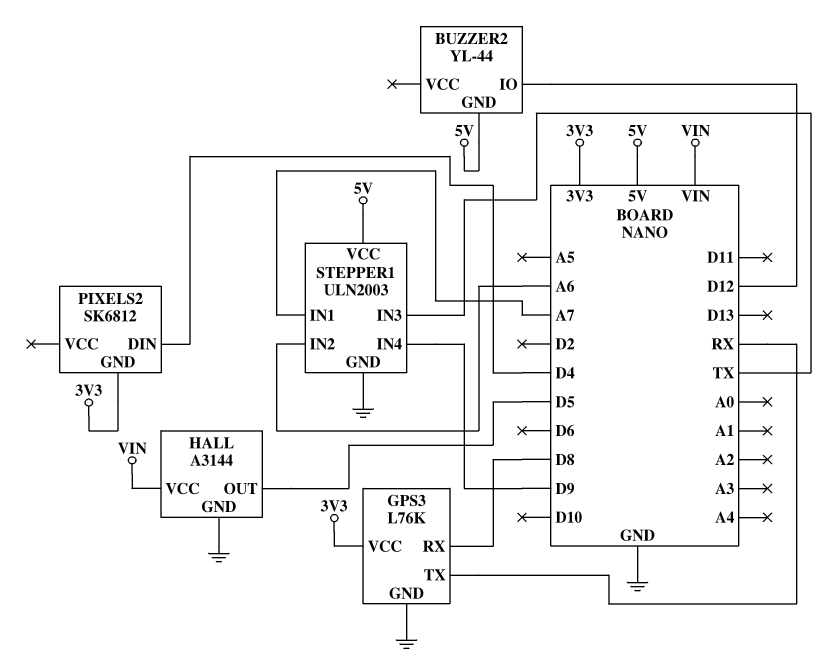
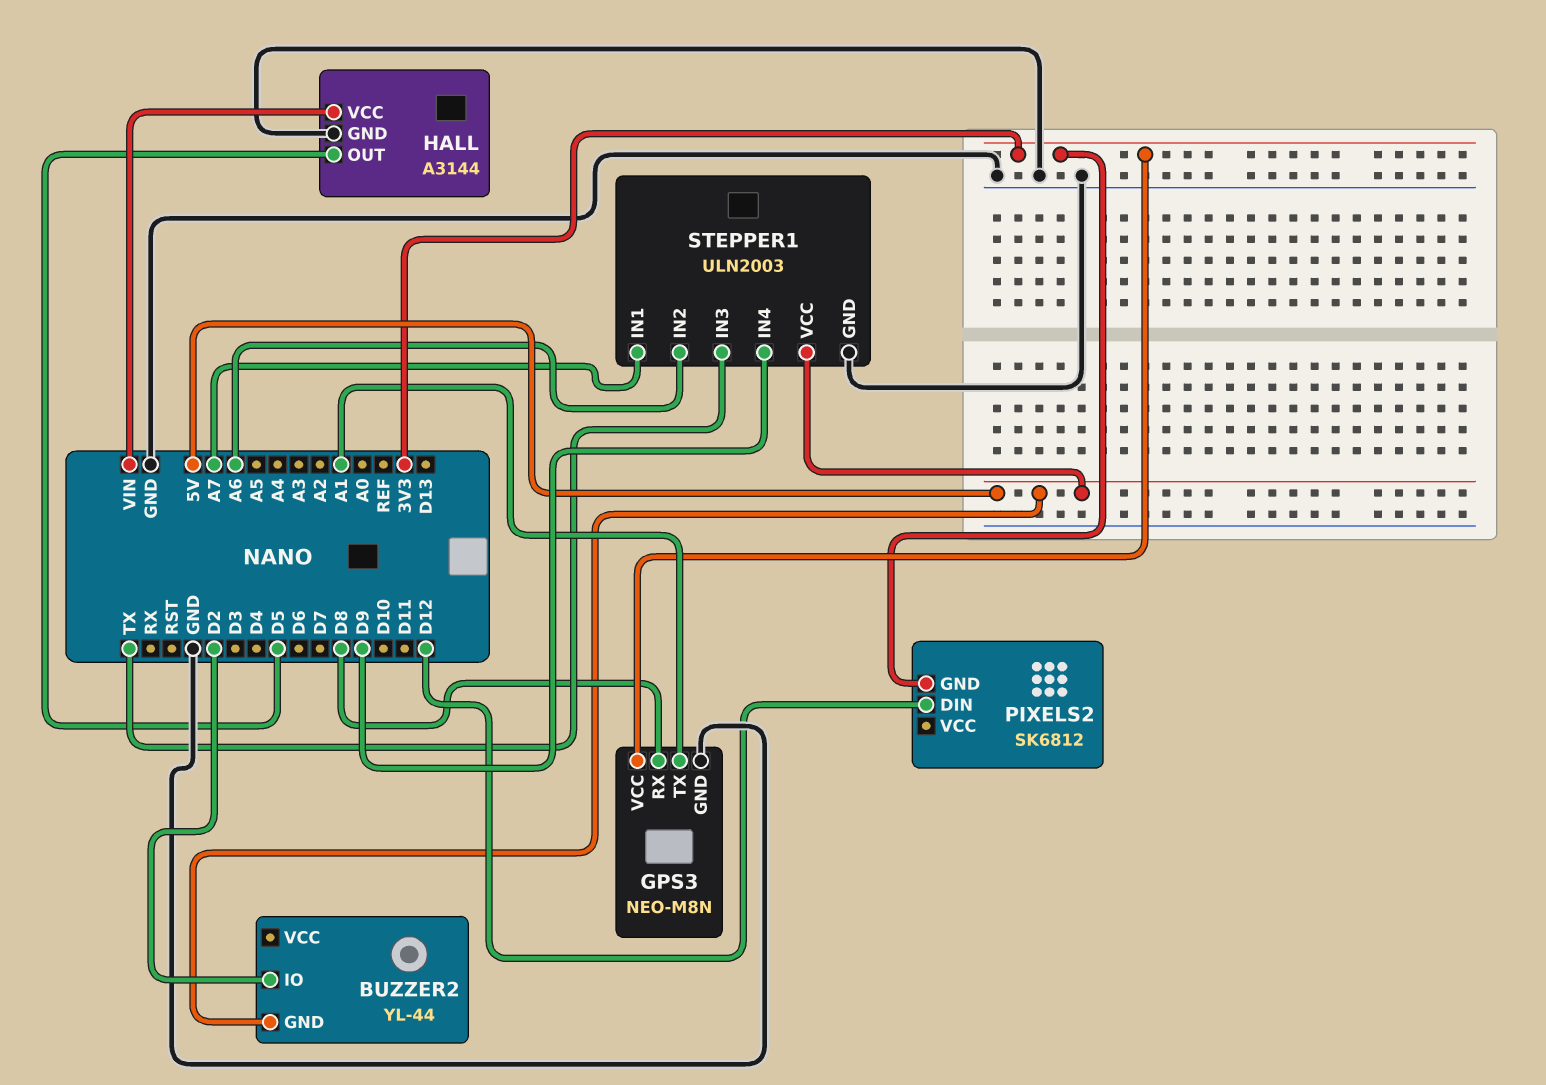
BUZZER2 pin IO: D12 -> D2
GPS3: L76K -> NEO-M8N
GPS3 pin TX: RX -> A1
PIXELS2 pin DIN: D4 -> D12

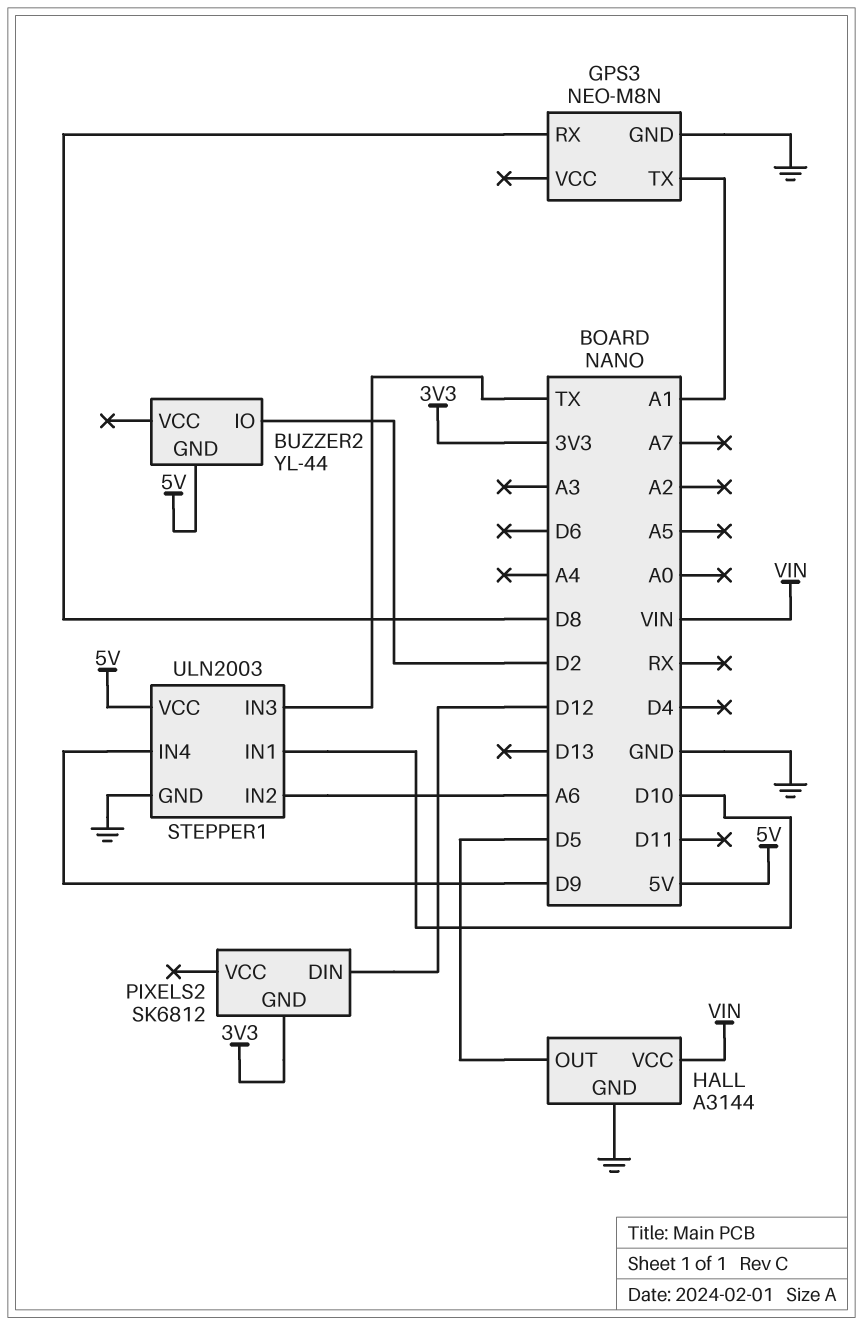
GPS3 pin VCC: 3V3 -> none
STEPPER1 pin IN1: A7 -> D10

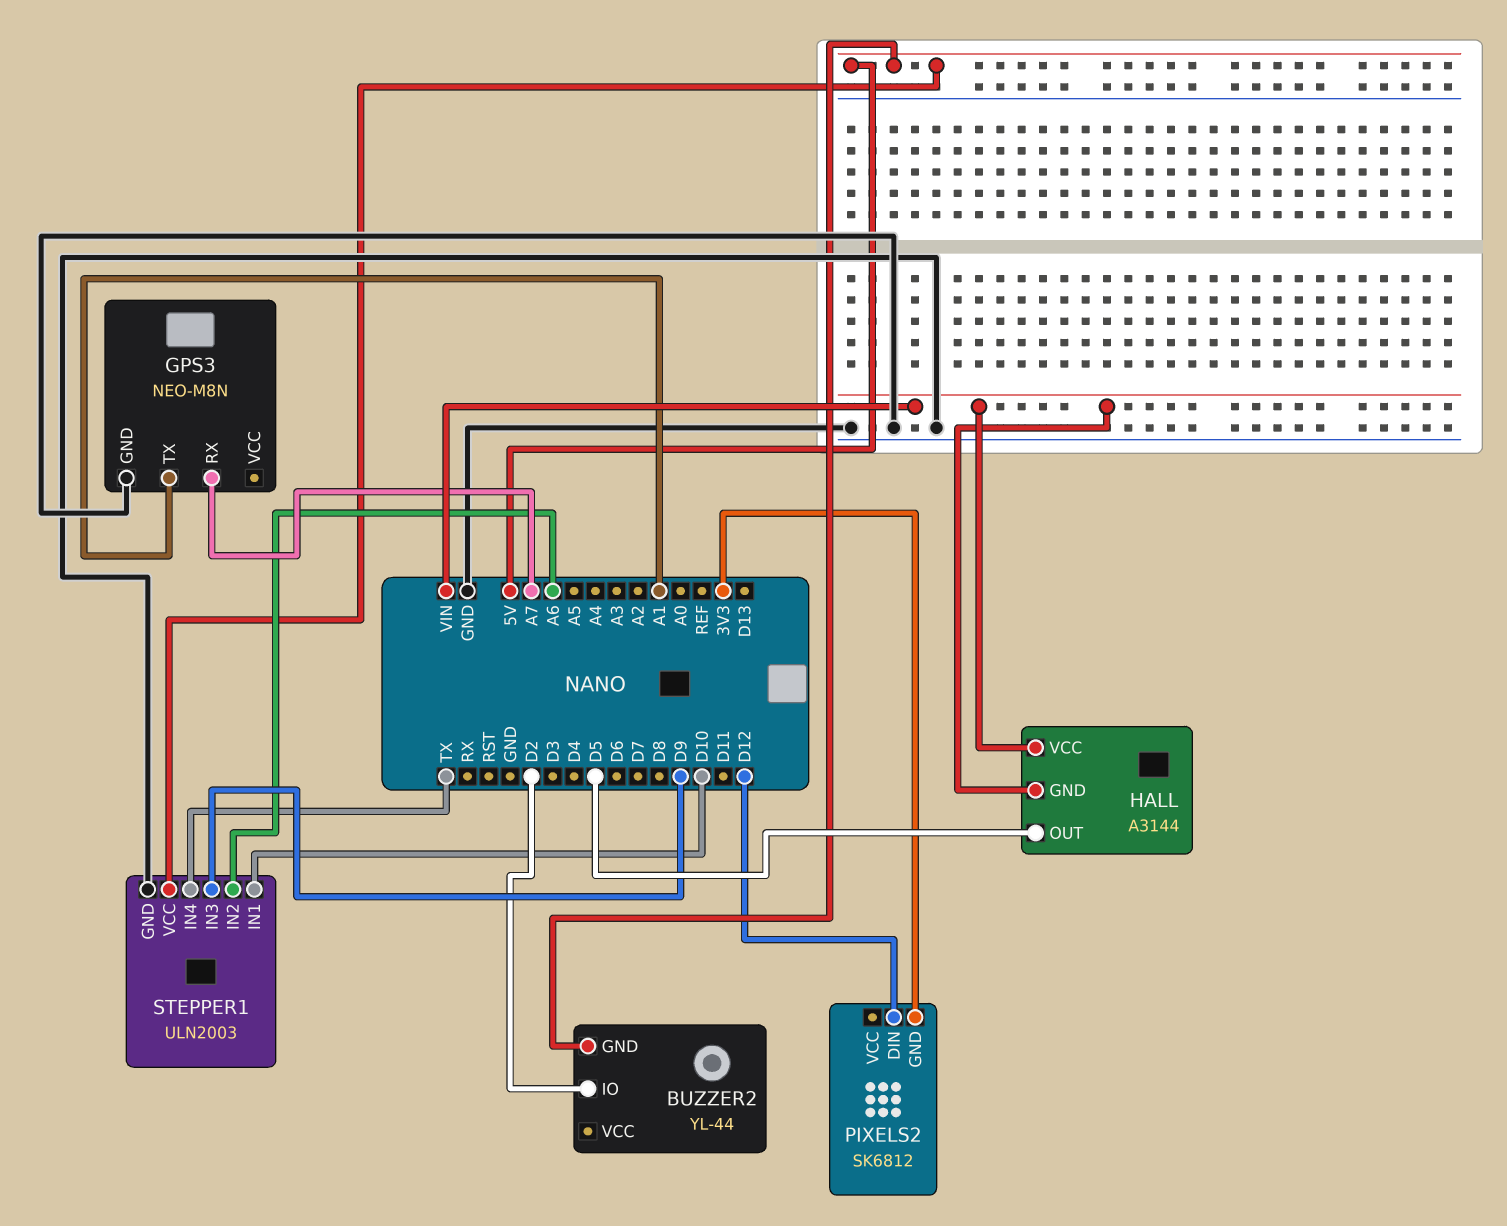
GPS3 pin RX: D8 -> A7
HALL pin GND: GND -> VIN
STEPPER1 pin IN3: TX -> D9
STEPPER1 pin IN4: D9 -> TX

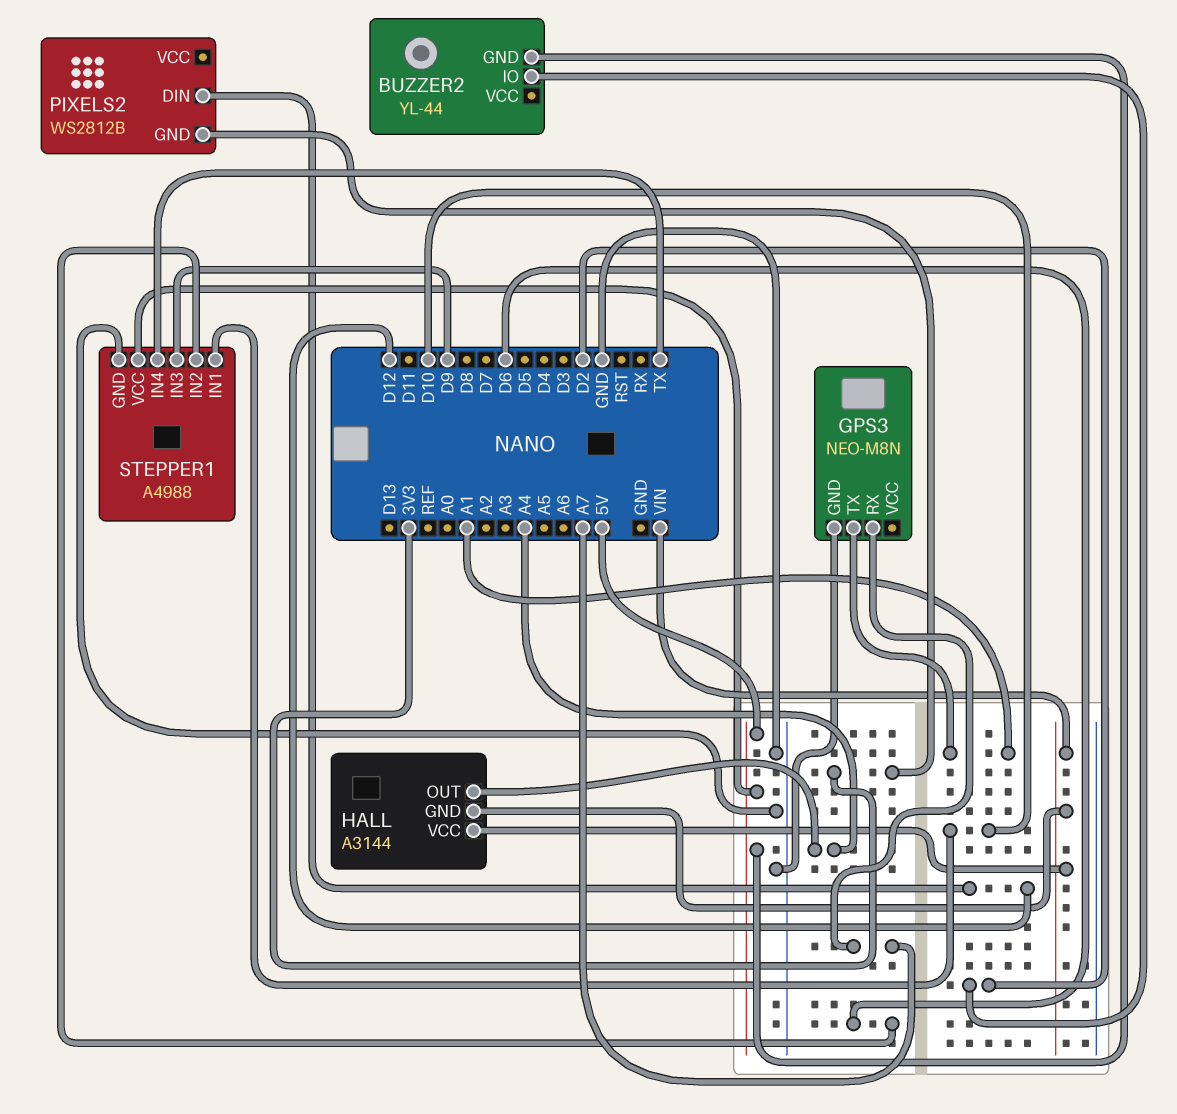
HALL pin OUT: D5 -> A4
PIXELS2: SK6812 -> WS2812B
STEPPER1: ULN2003 -> A4988
STEPPER1 pin IN2: A6 -> D6

